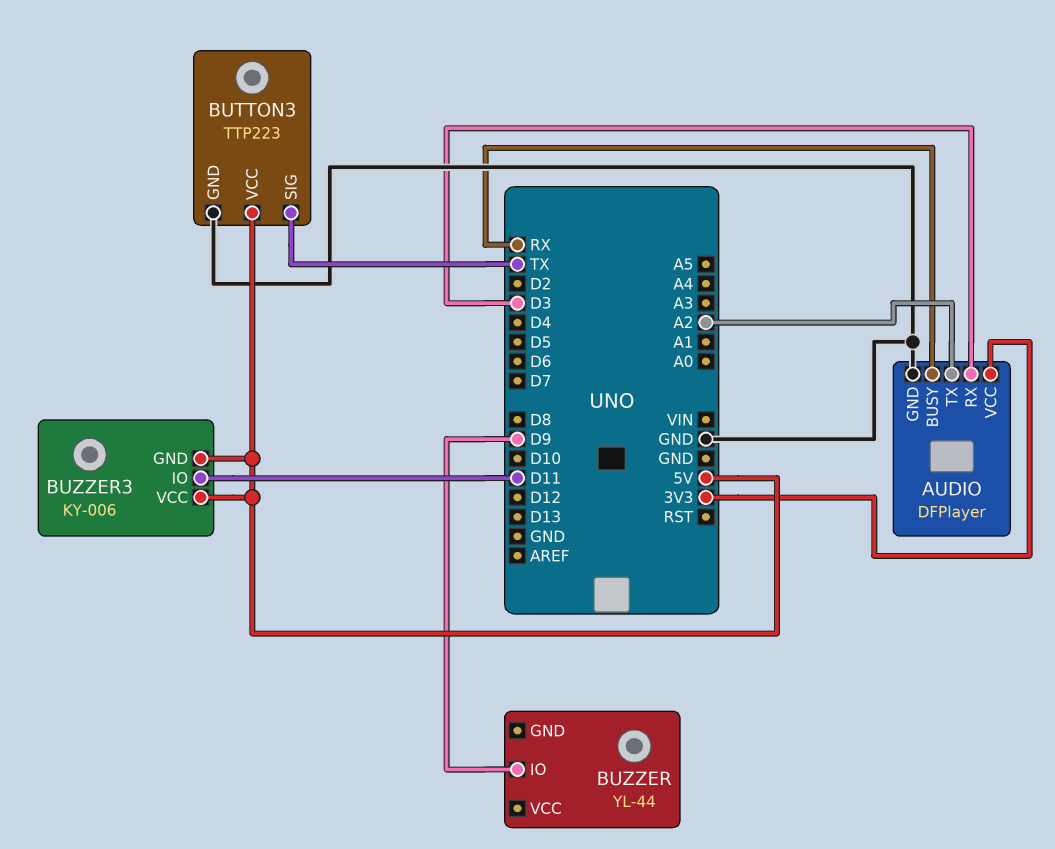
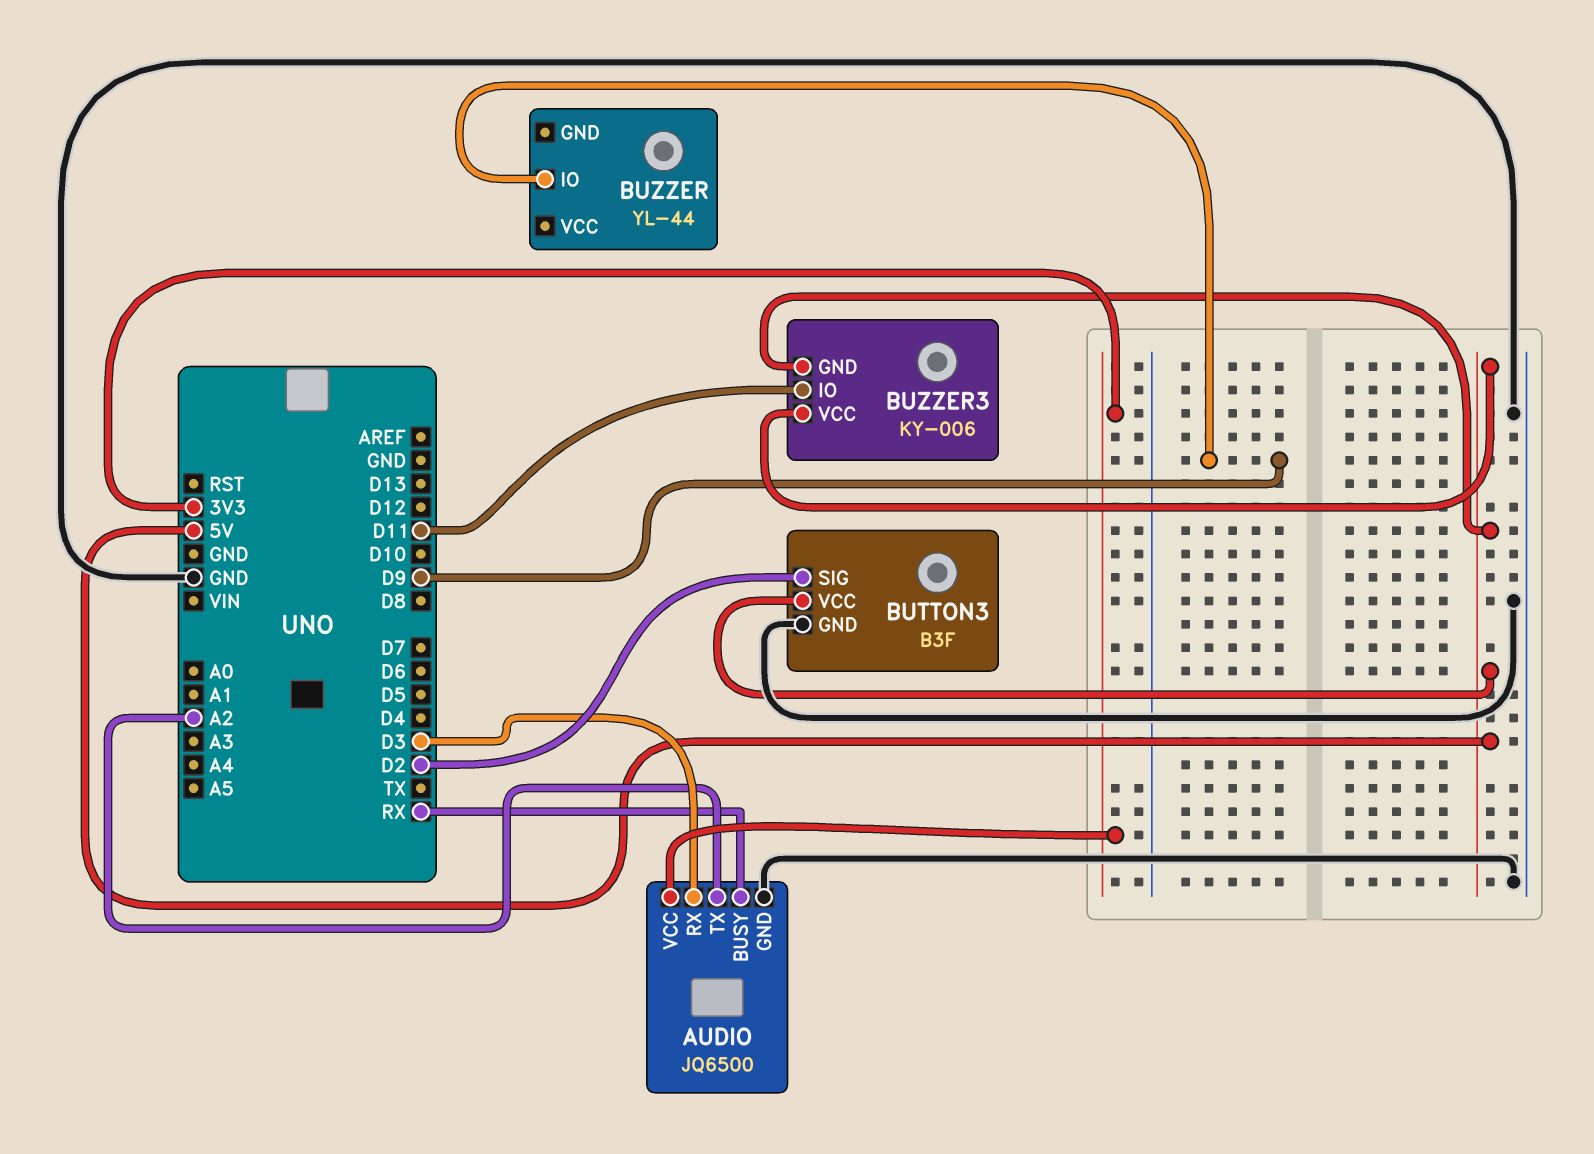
AUDIO: DFPlayer -> JQ6500
BUTTON3: TTP223 -> B3F
BUTTON3 pin SIG: TX -> D2

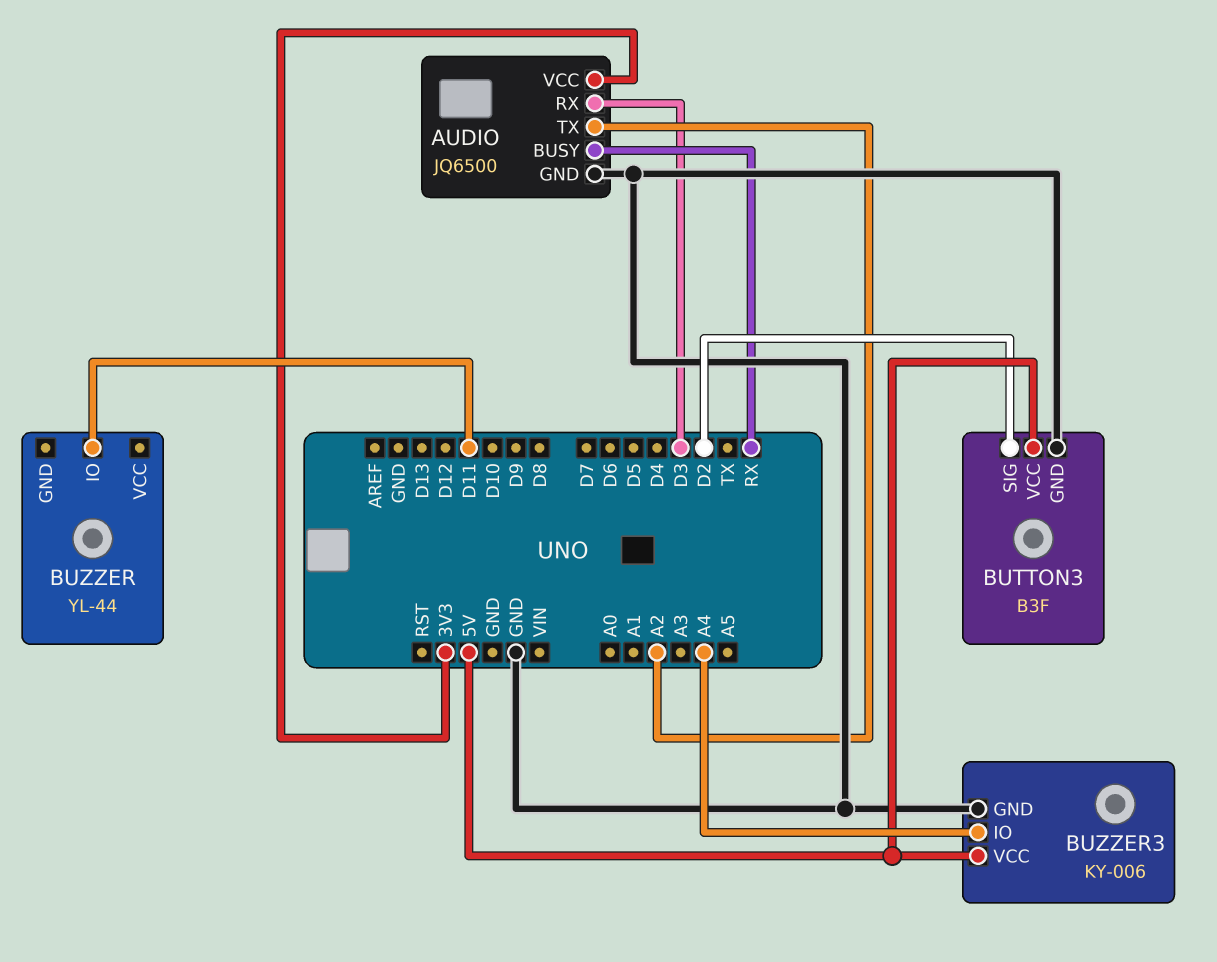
BUZZER pin IO: D9 -> D11
BUZZER3 pin GND: 5V -> GND
BUZZER3 pin IO: D11 -> A4

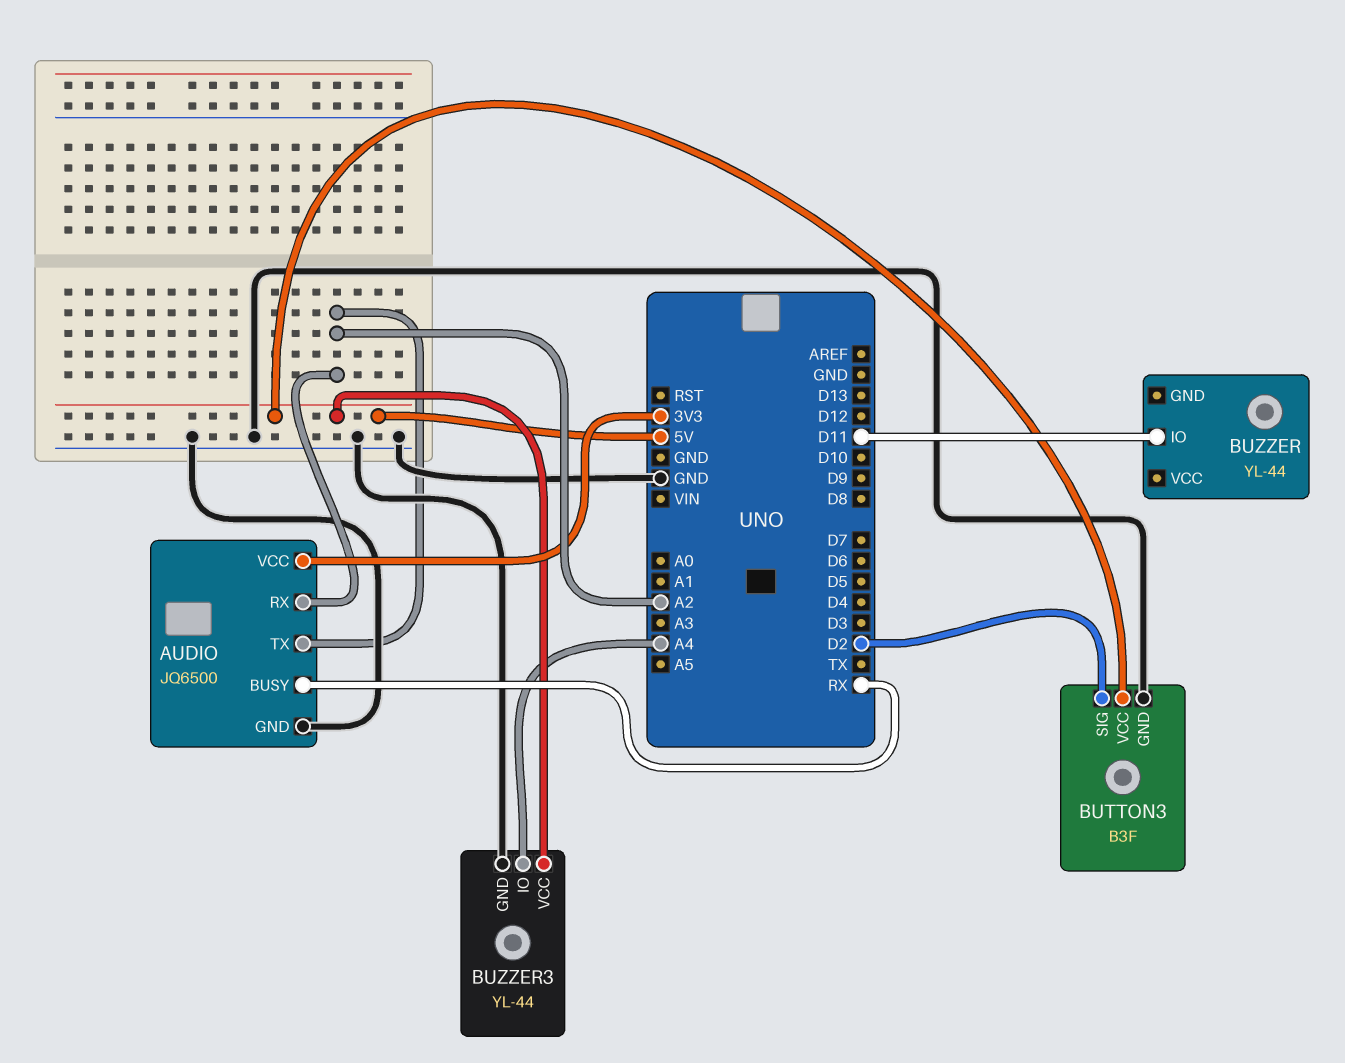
AUDIO pin RX: D3 -> A2
BUZZER3: KY-006 -> YL-44

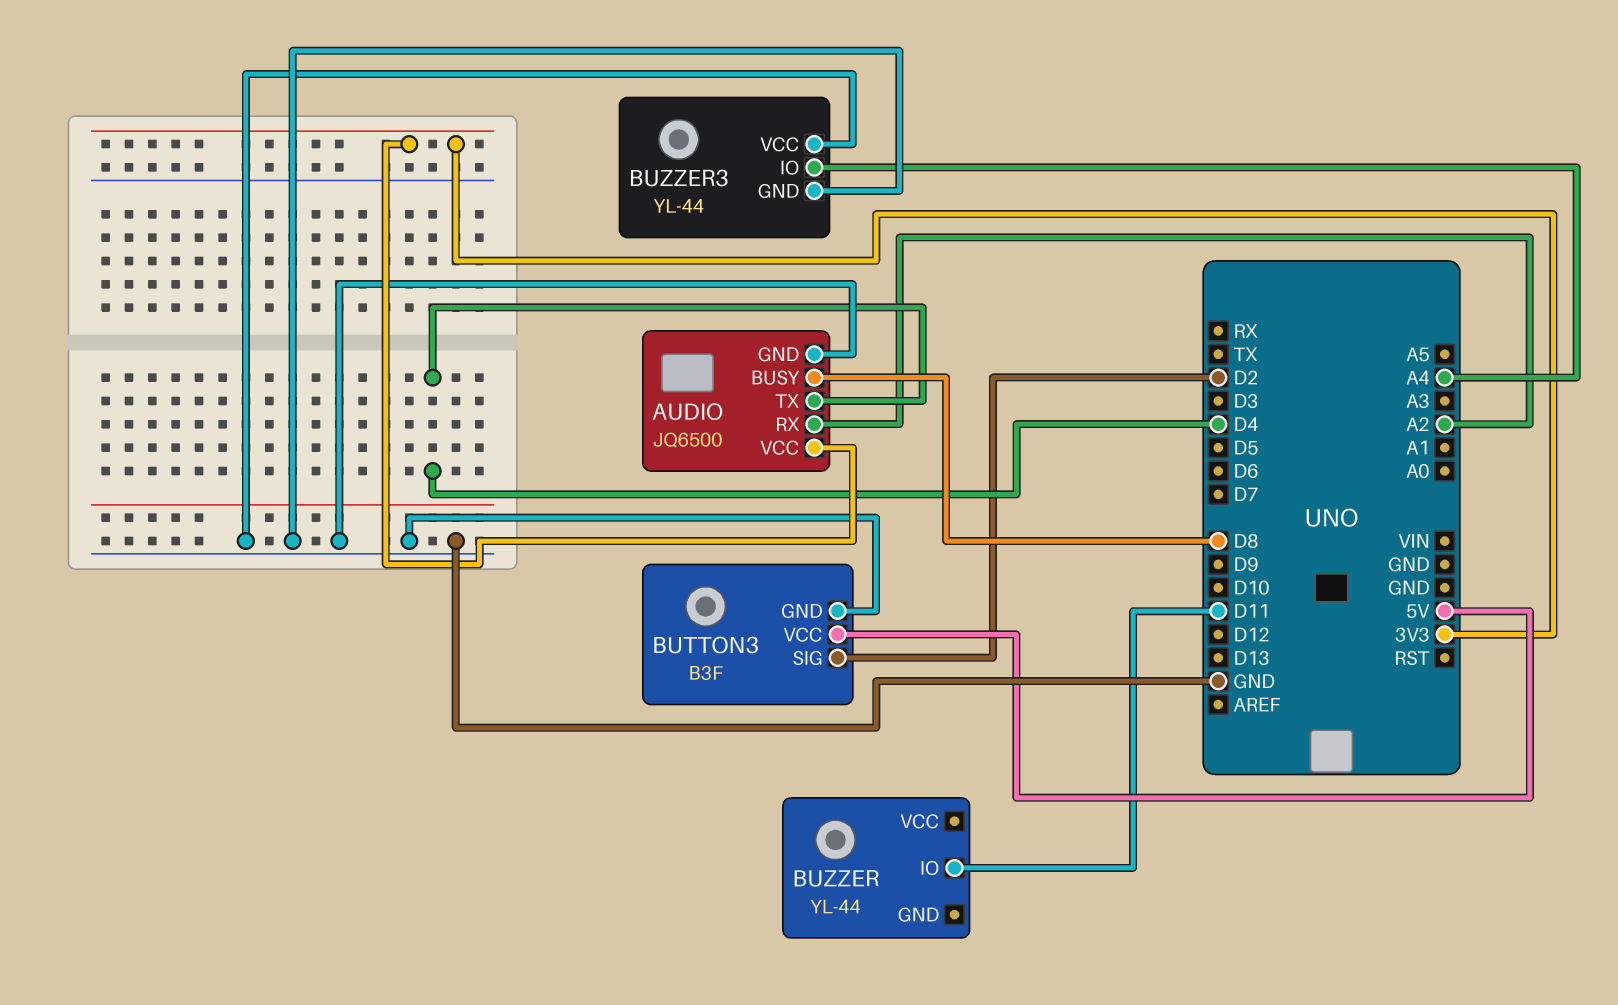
AUDIO pin BUSY: RX -> D8
AUDIO pin TX: A2 -> D4
BUZZER3 pin VCC: 5V -> GND

